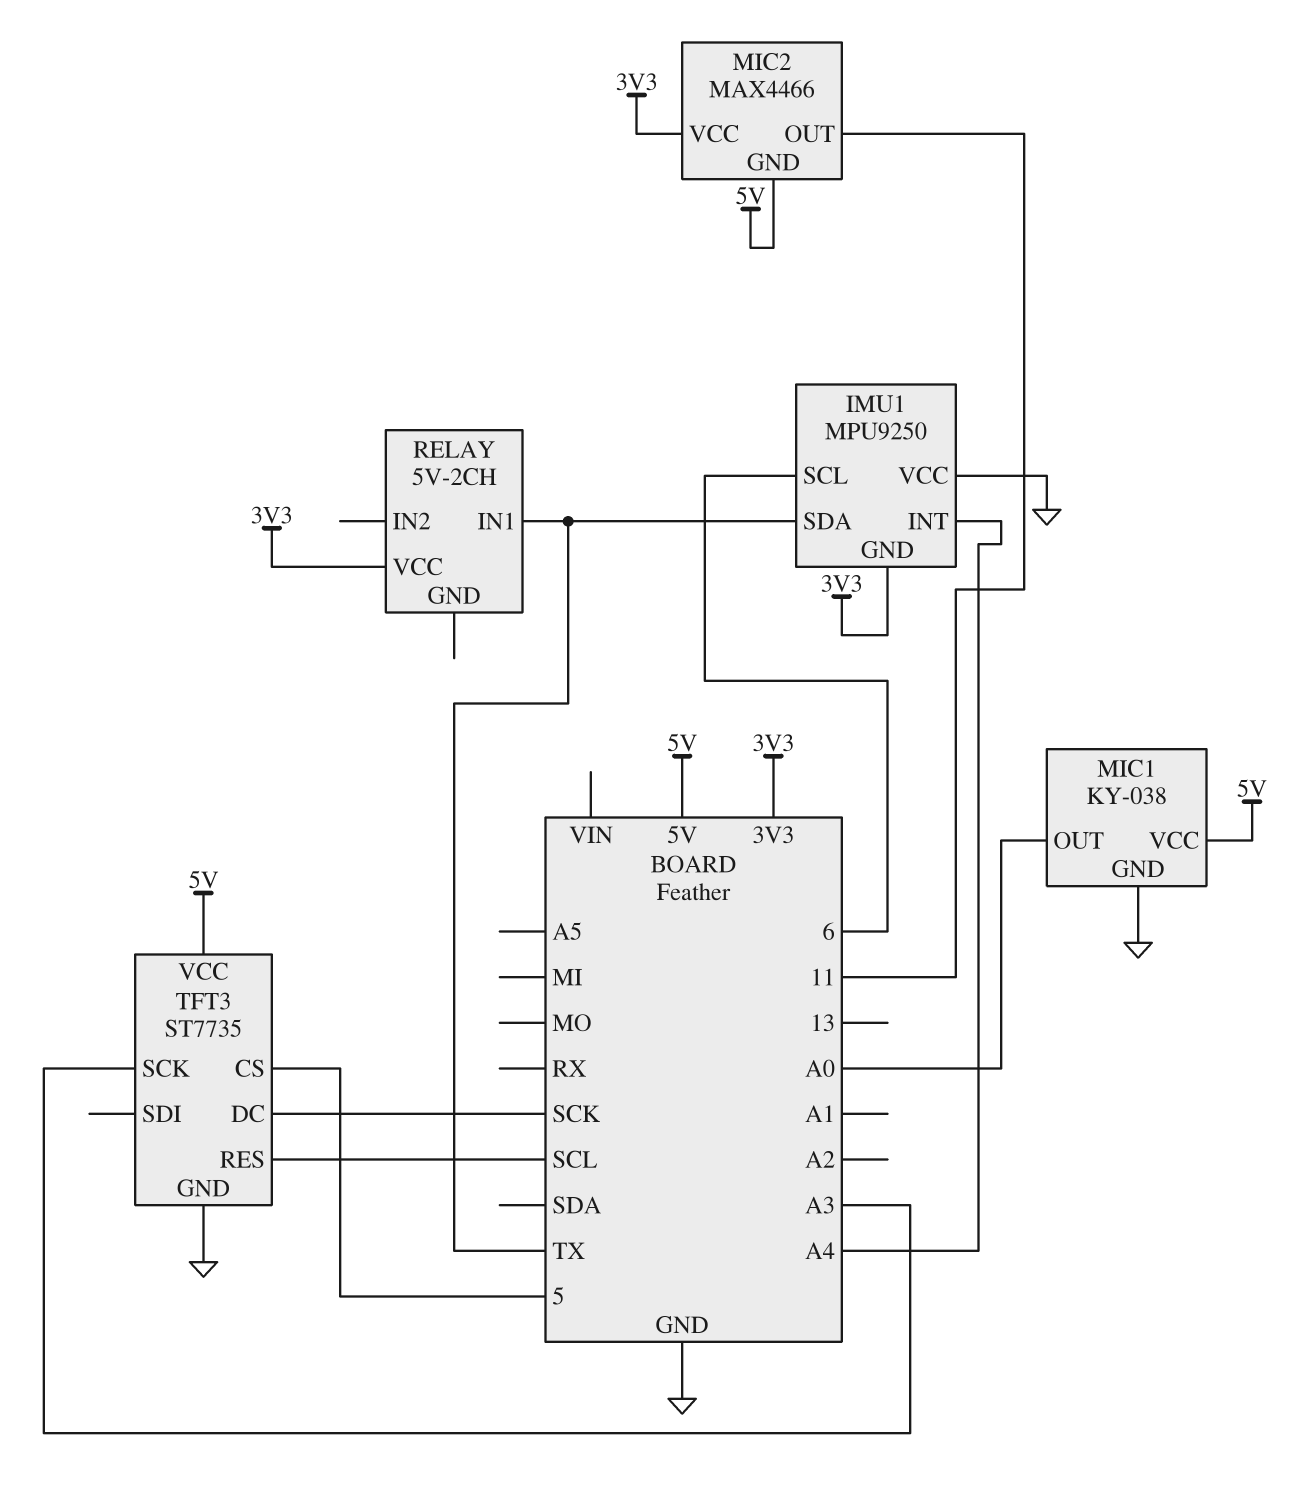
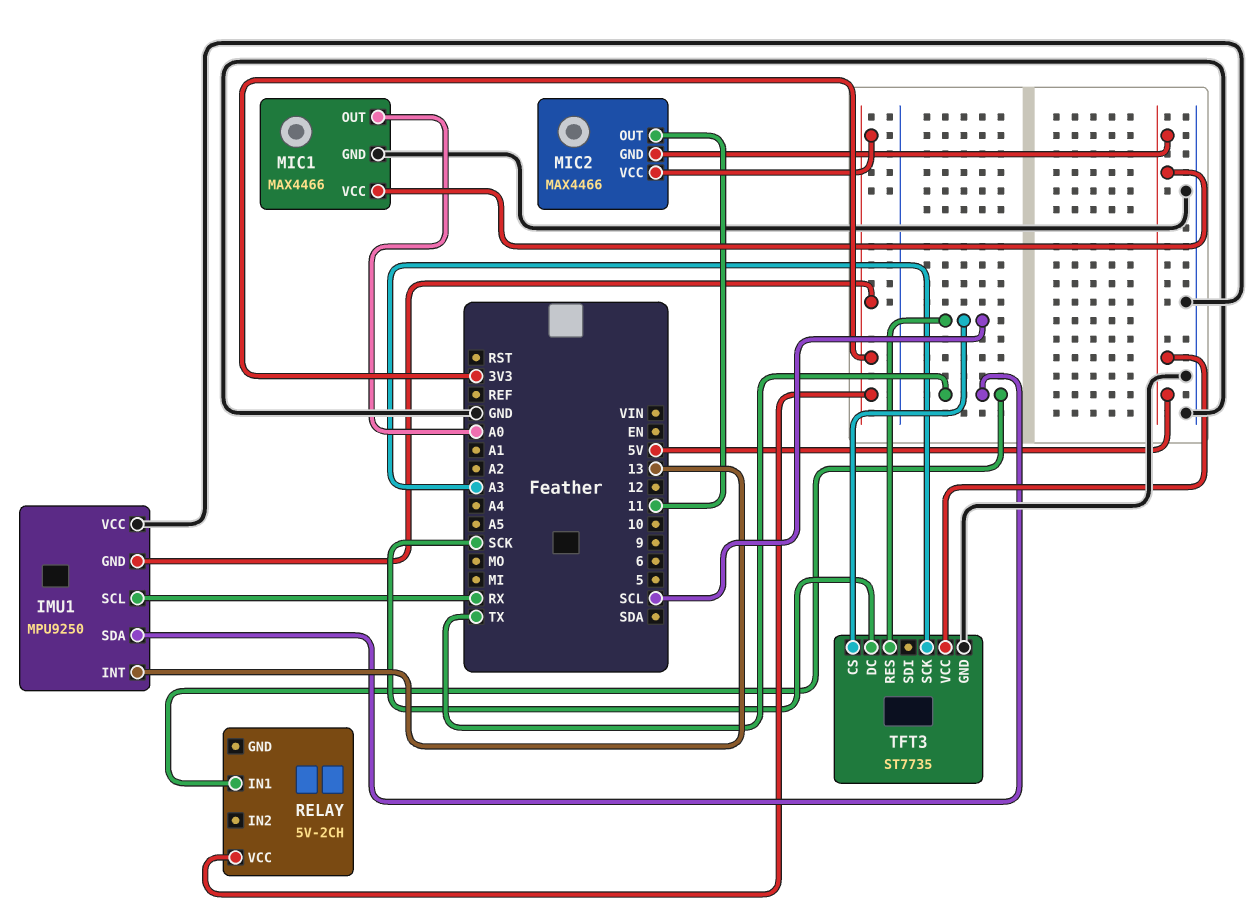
IMU1 pin INT: A4 -> 13
IMU1 pin SCL: 6 -> RX
MIC1: KY-038 -> MAX4466
TFT3 pin CS: 5 -> SCL

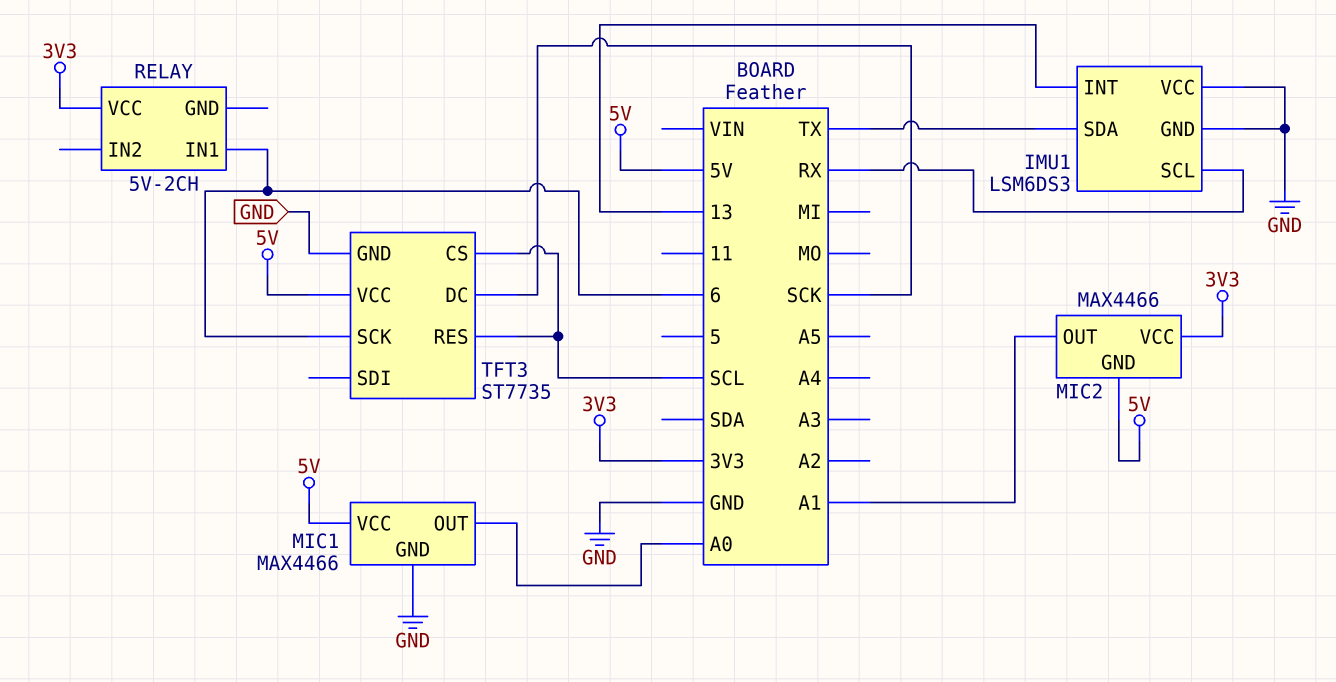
IMU1: MPU9250 -> LSM6DS3
IMU1 pin GND: 3V3 -> GND
MIC2 pin OUT: 11 -> A1
RELAY pin IN1: TX -> 6
TFT3 pin SCK: A3 -> 6

